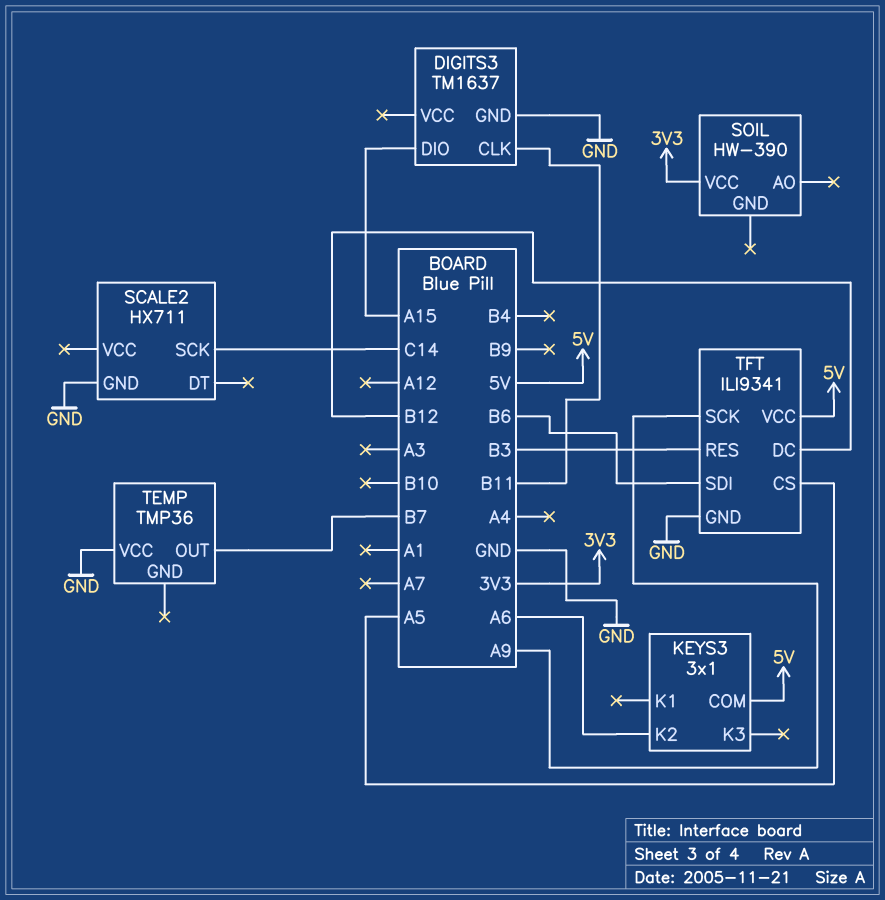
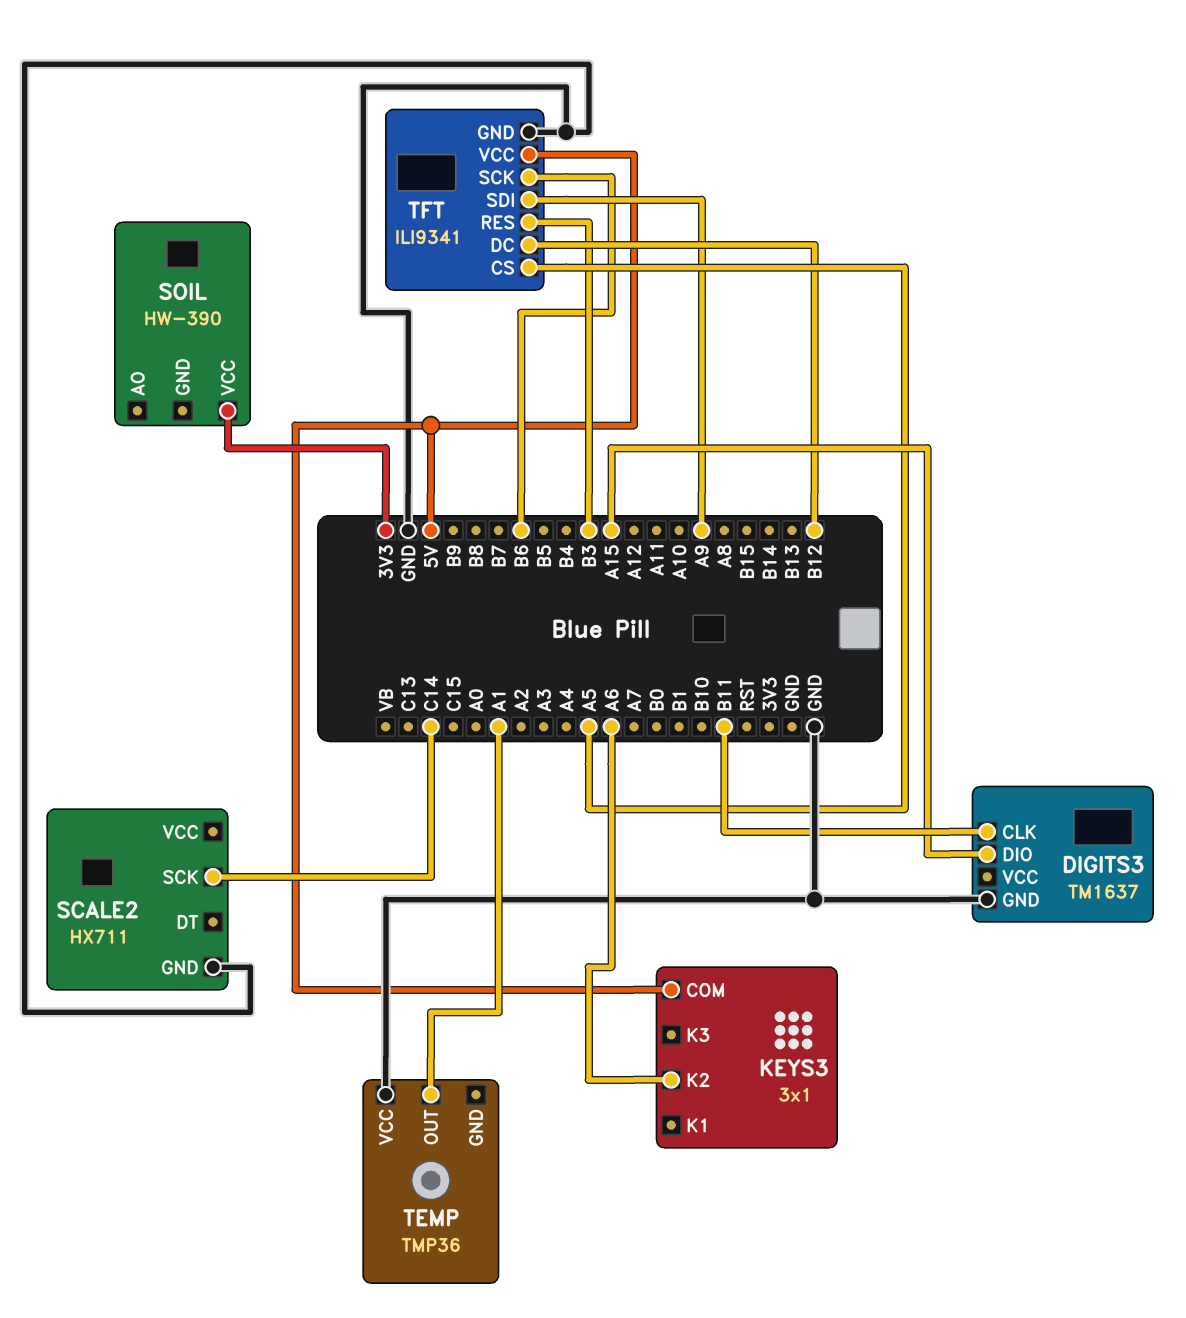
TEMP pin OUT: B7 -> A1
TFT pin SCK: A9 -> B6
TFT pin SDI: B6 -> A9

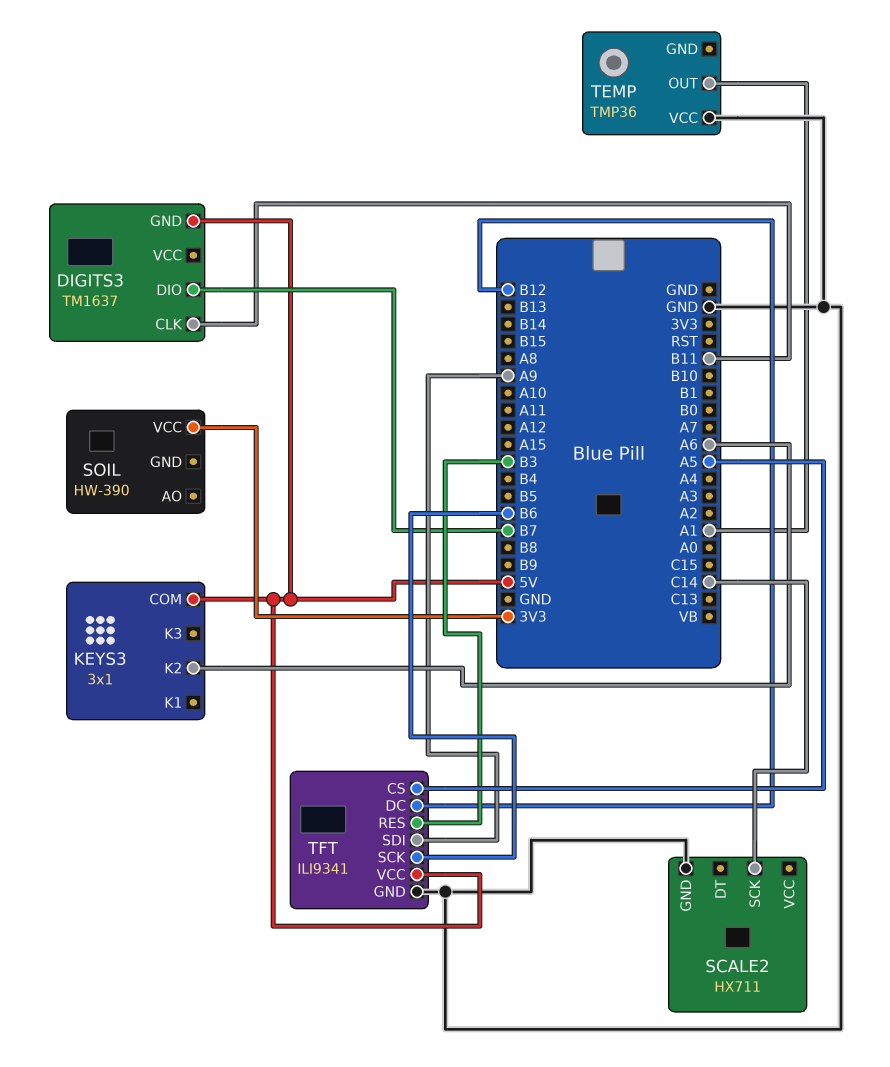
DIGITS3 pin DIO: A15 -> B7
DIGITS3 pin GND: GND -> 5V

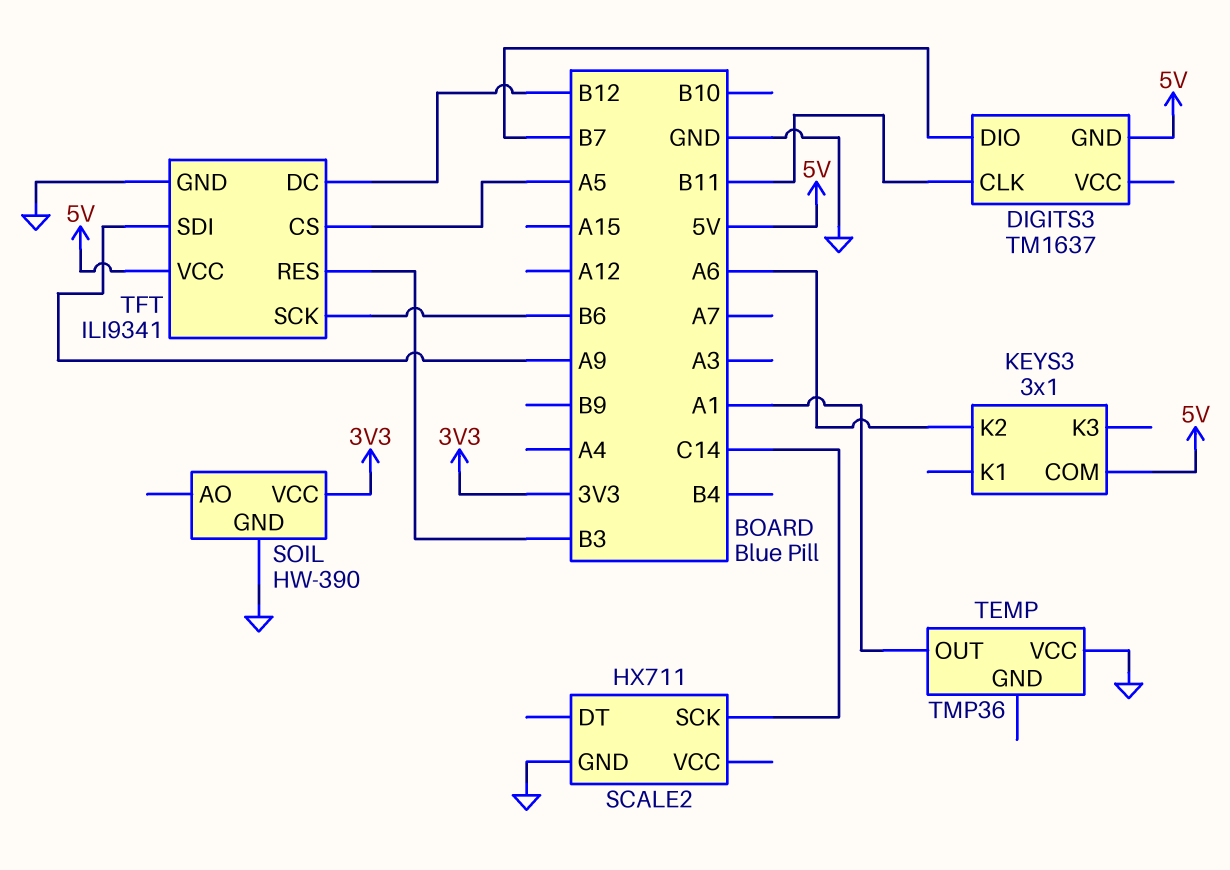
SOIL pin GND: none -> GND

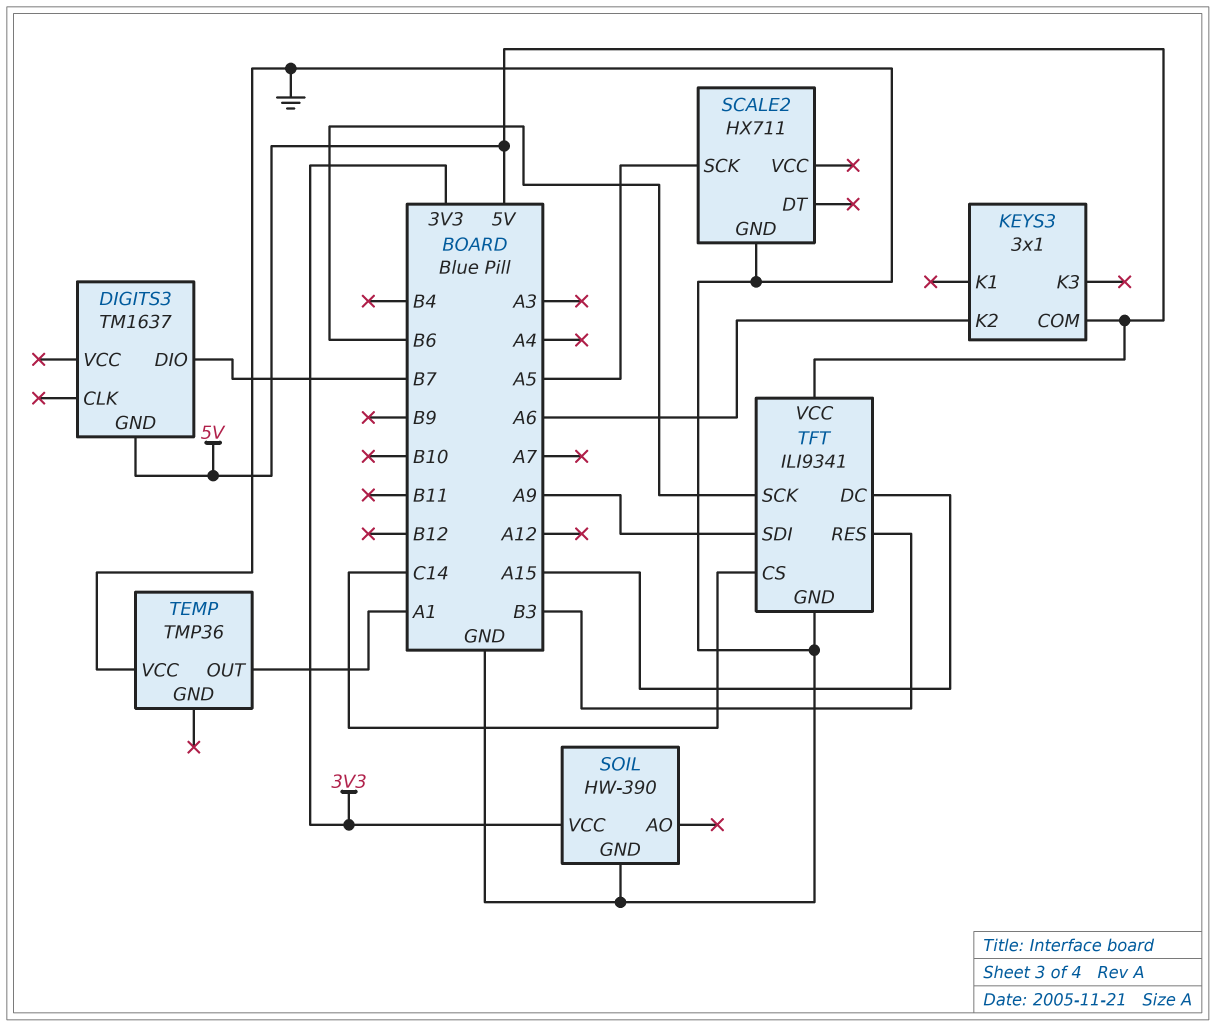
DIGITS3 pin CLK: B11 -> none
SCALE2 pin SCK: C14 -> A5
TFT pin CS: A5 -> C14
TFT pin DC: B12 -> A15

